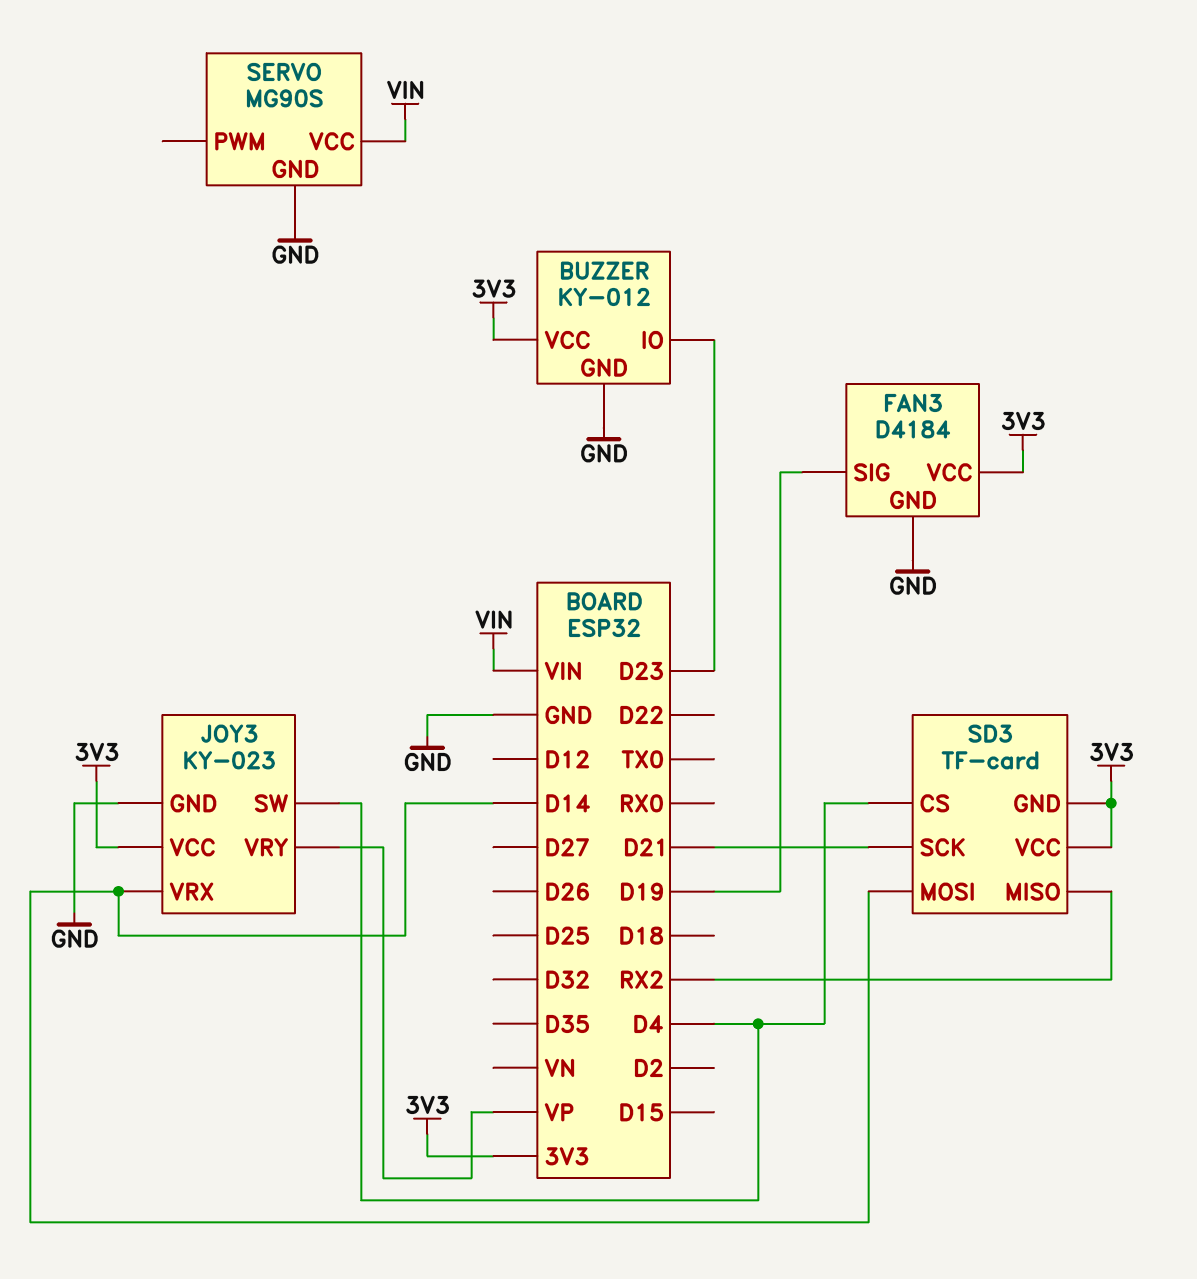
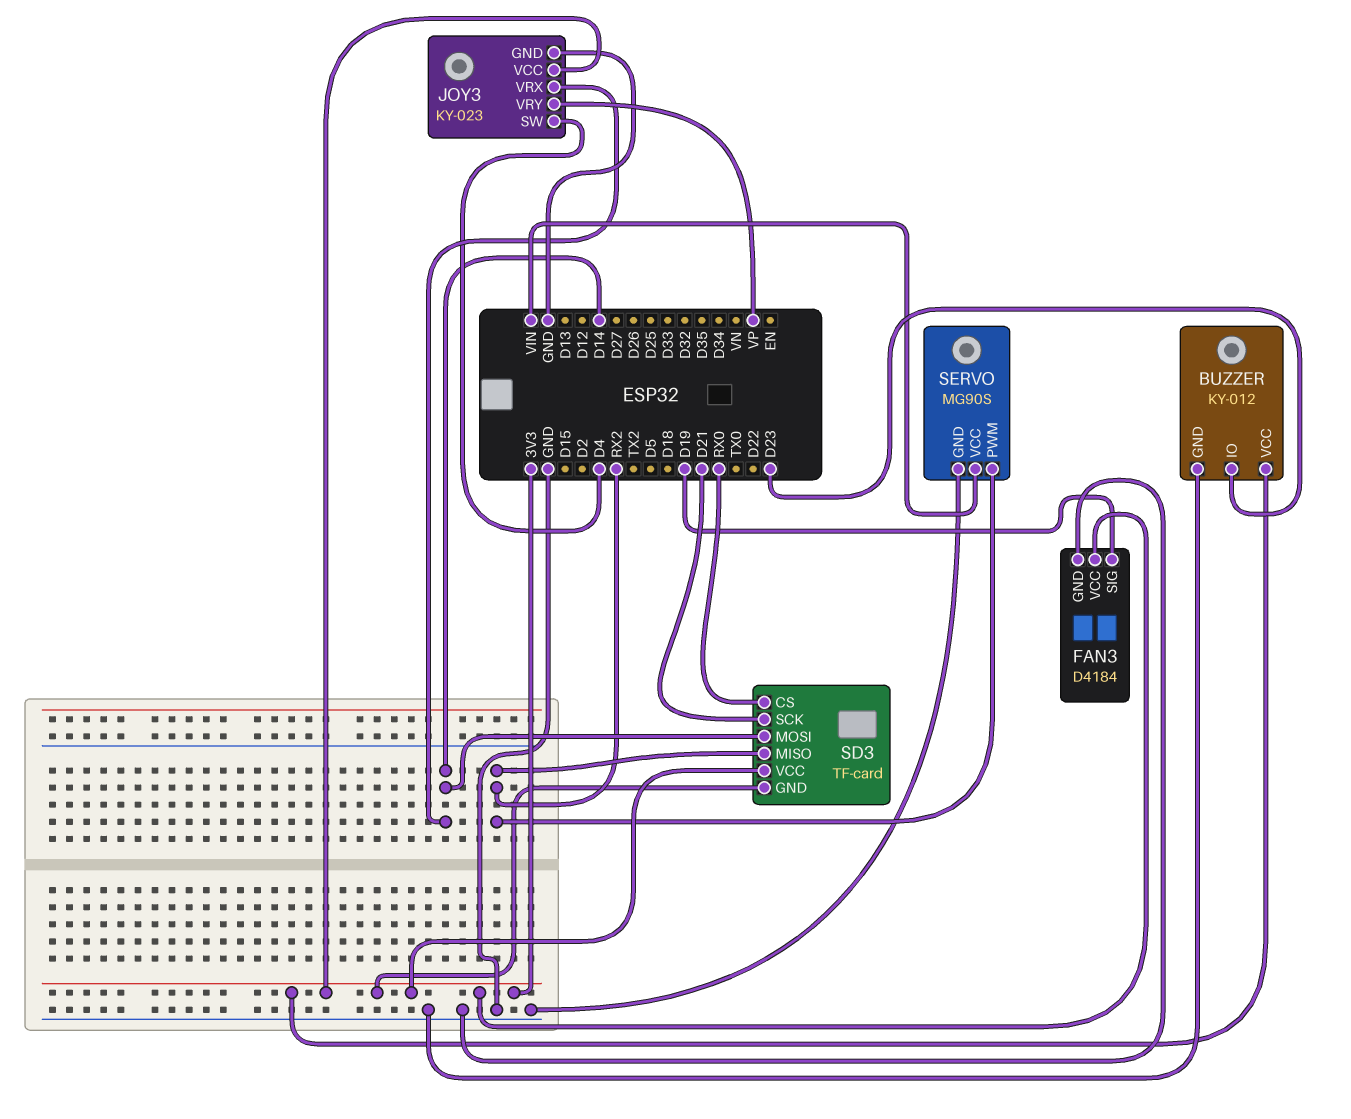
SD3 pin CS: D4 -> RX0
SERVO pin PWM: none -> RX2

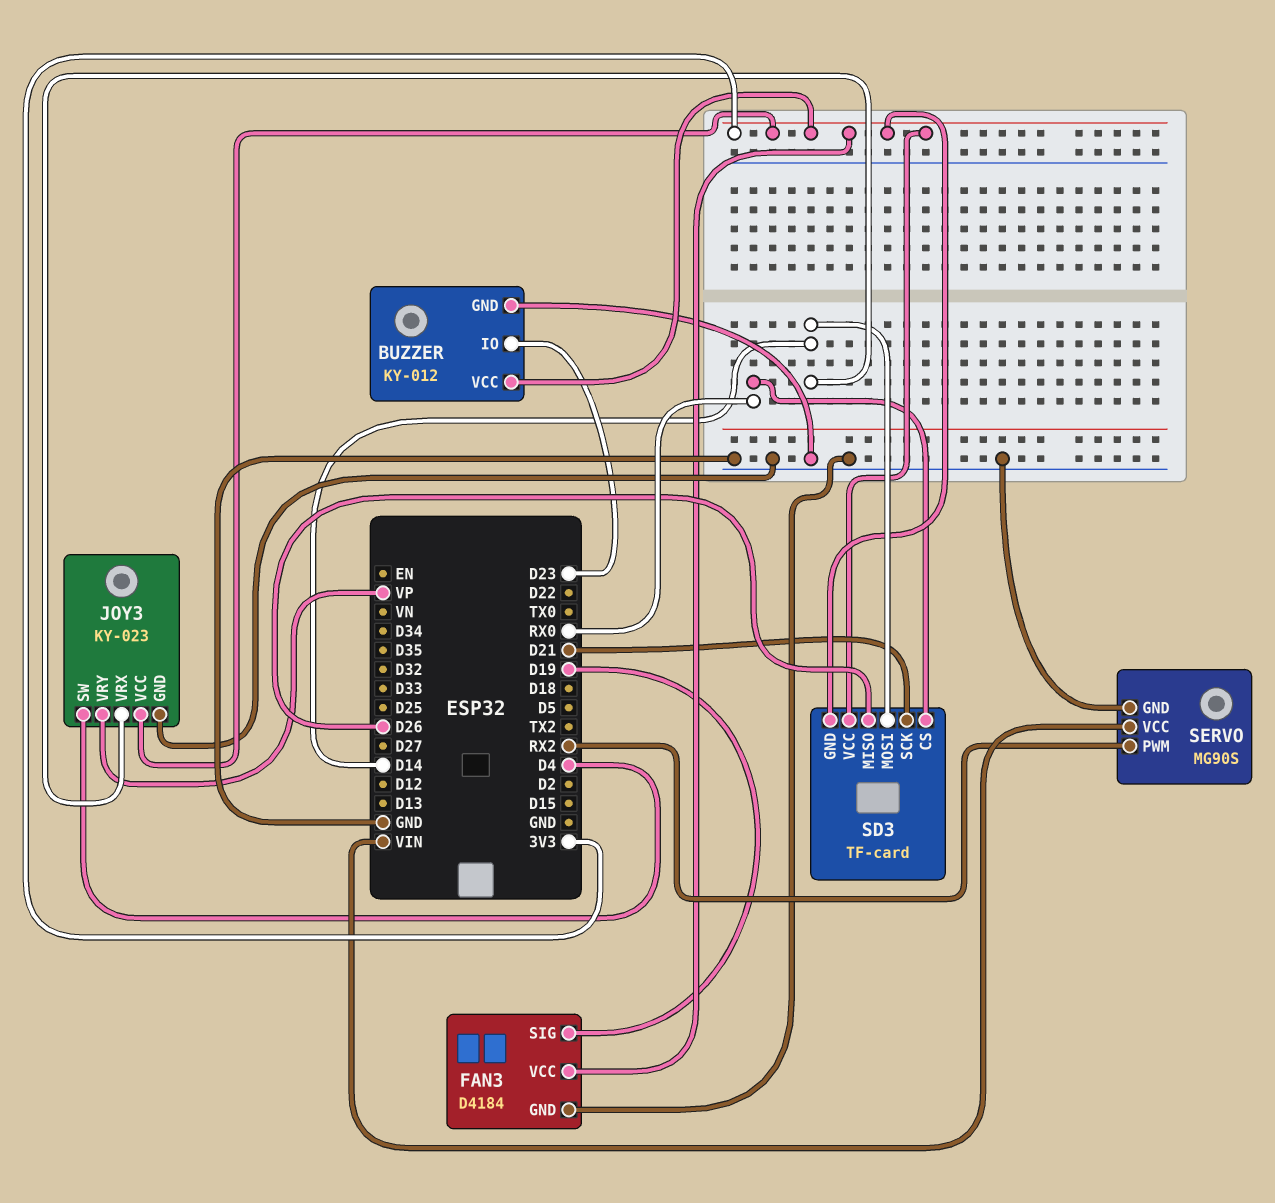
SD3 pin MISO: RX2 -> D26

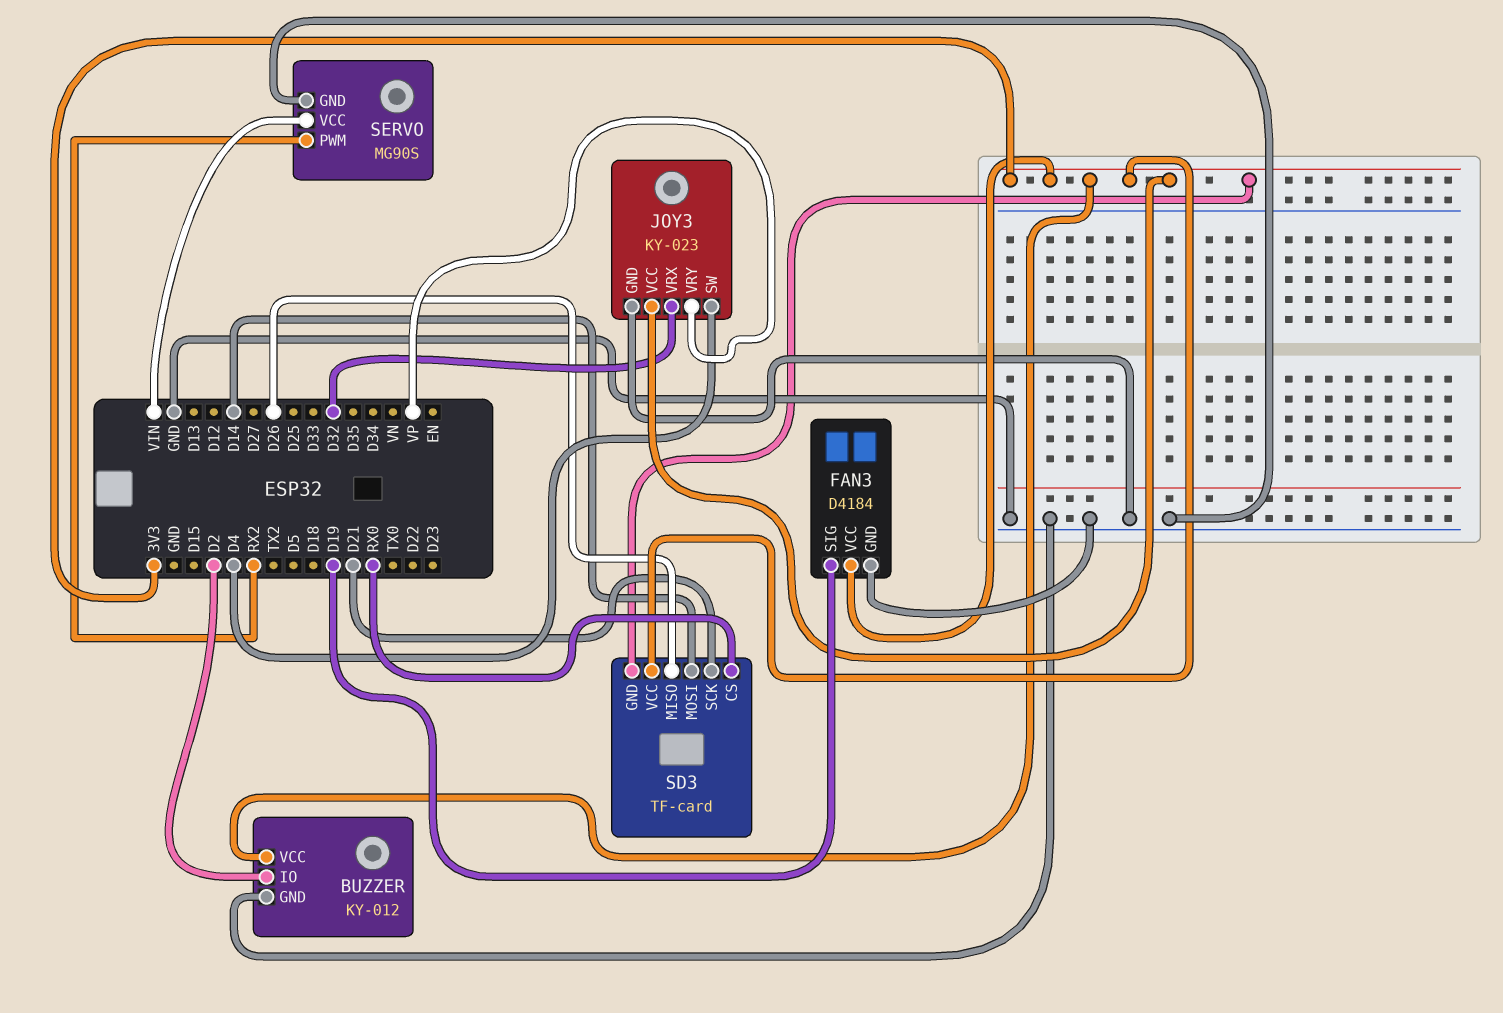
BUZZER pin IO: D23 -> D2
JOY3 pin VRX: D14 -> D32

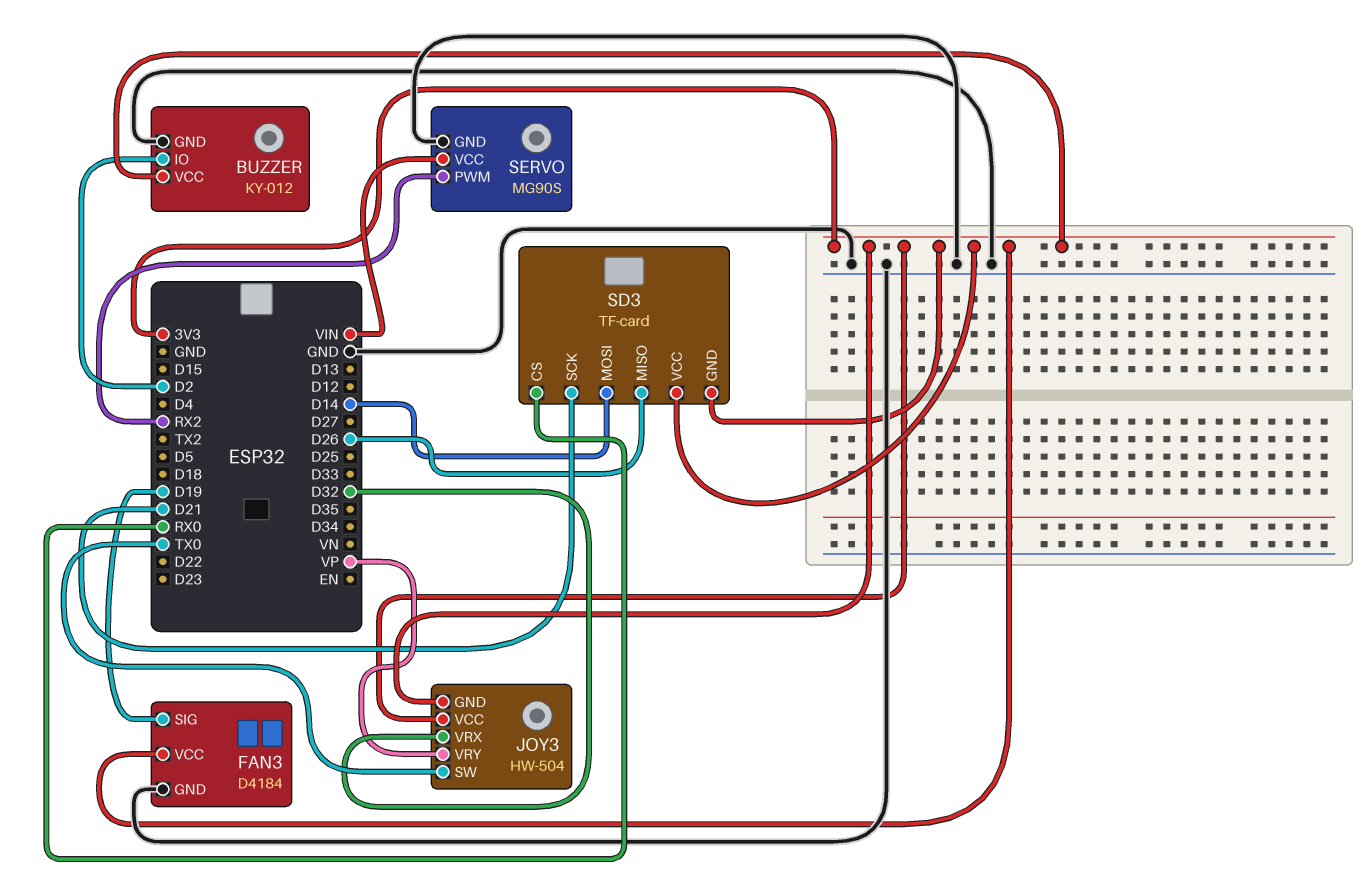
JOY3: KY-023 -> HW-504
JOY3 pin GND: GND -> 3V3
JOY3 pin SW: D4 -> TX0

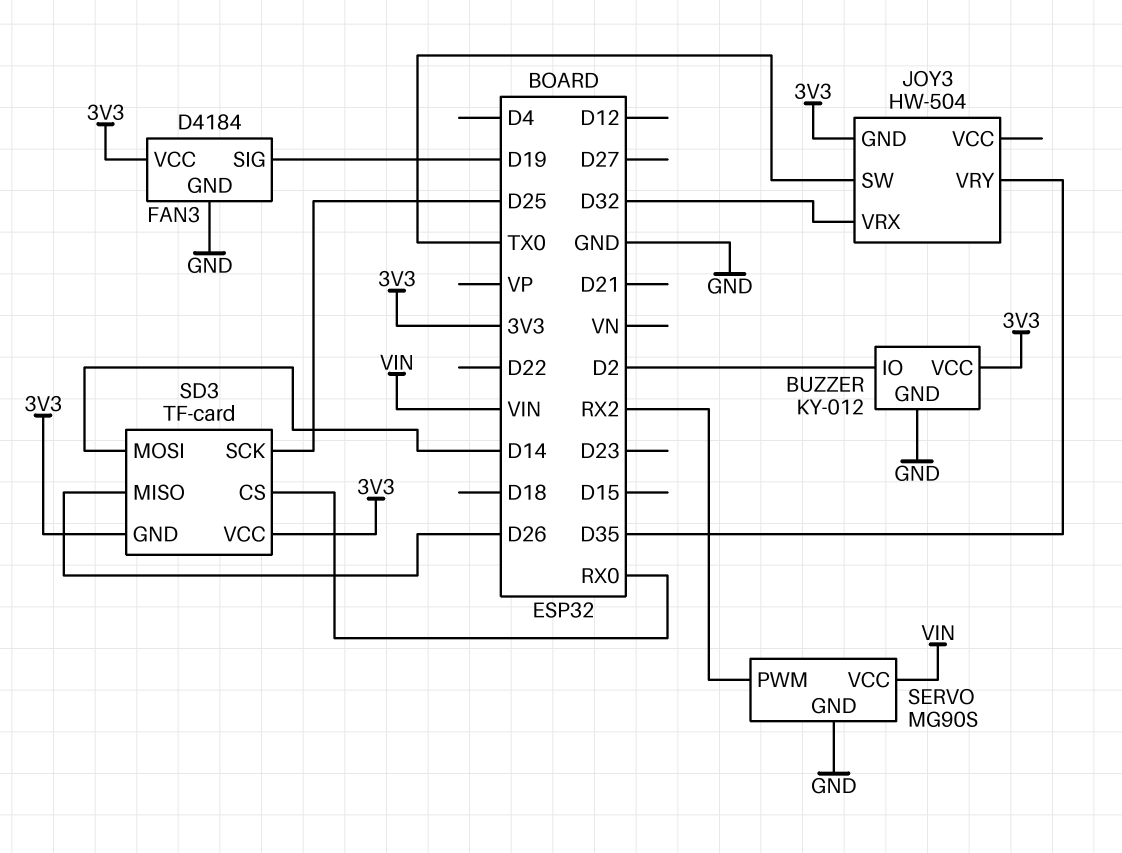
JOY3 pin VCC: 3V3 -> none
JOY3 pin VRY: VP -> D35
SD3 pin SCK: D21 -> D25

